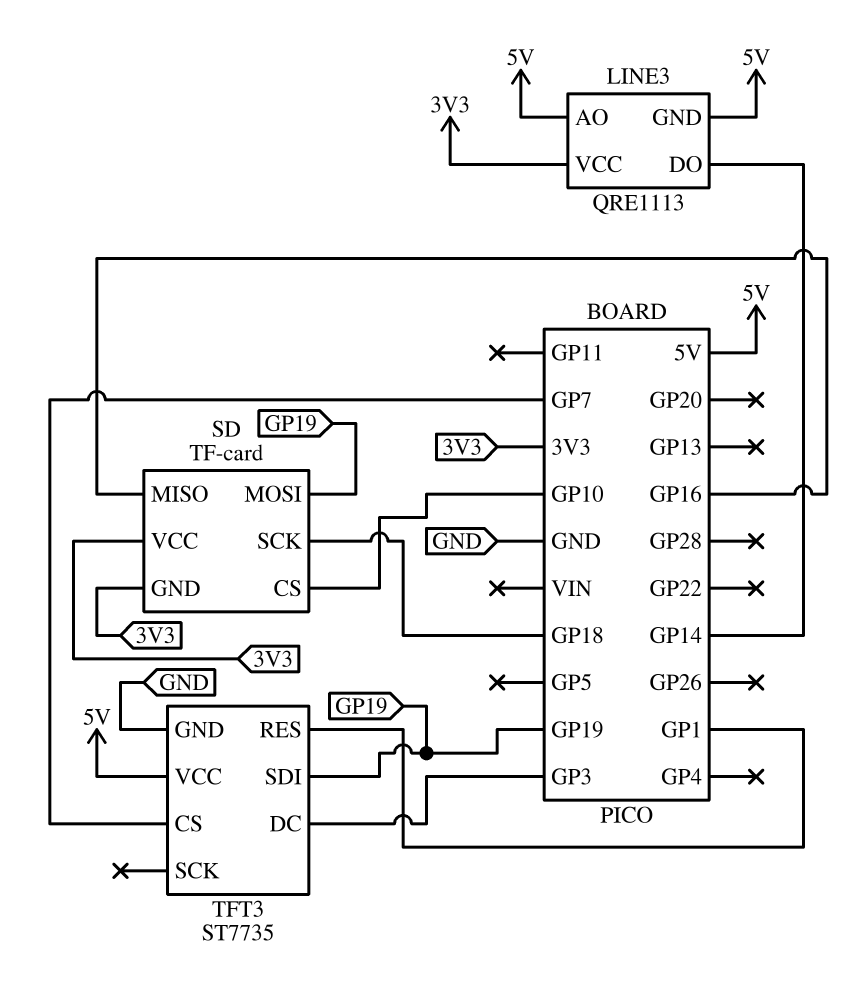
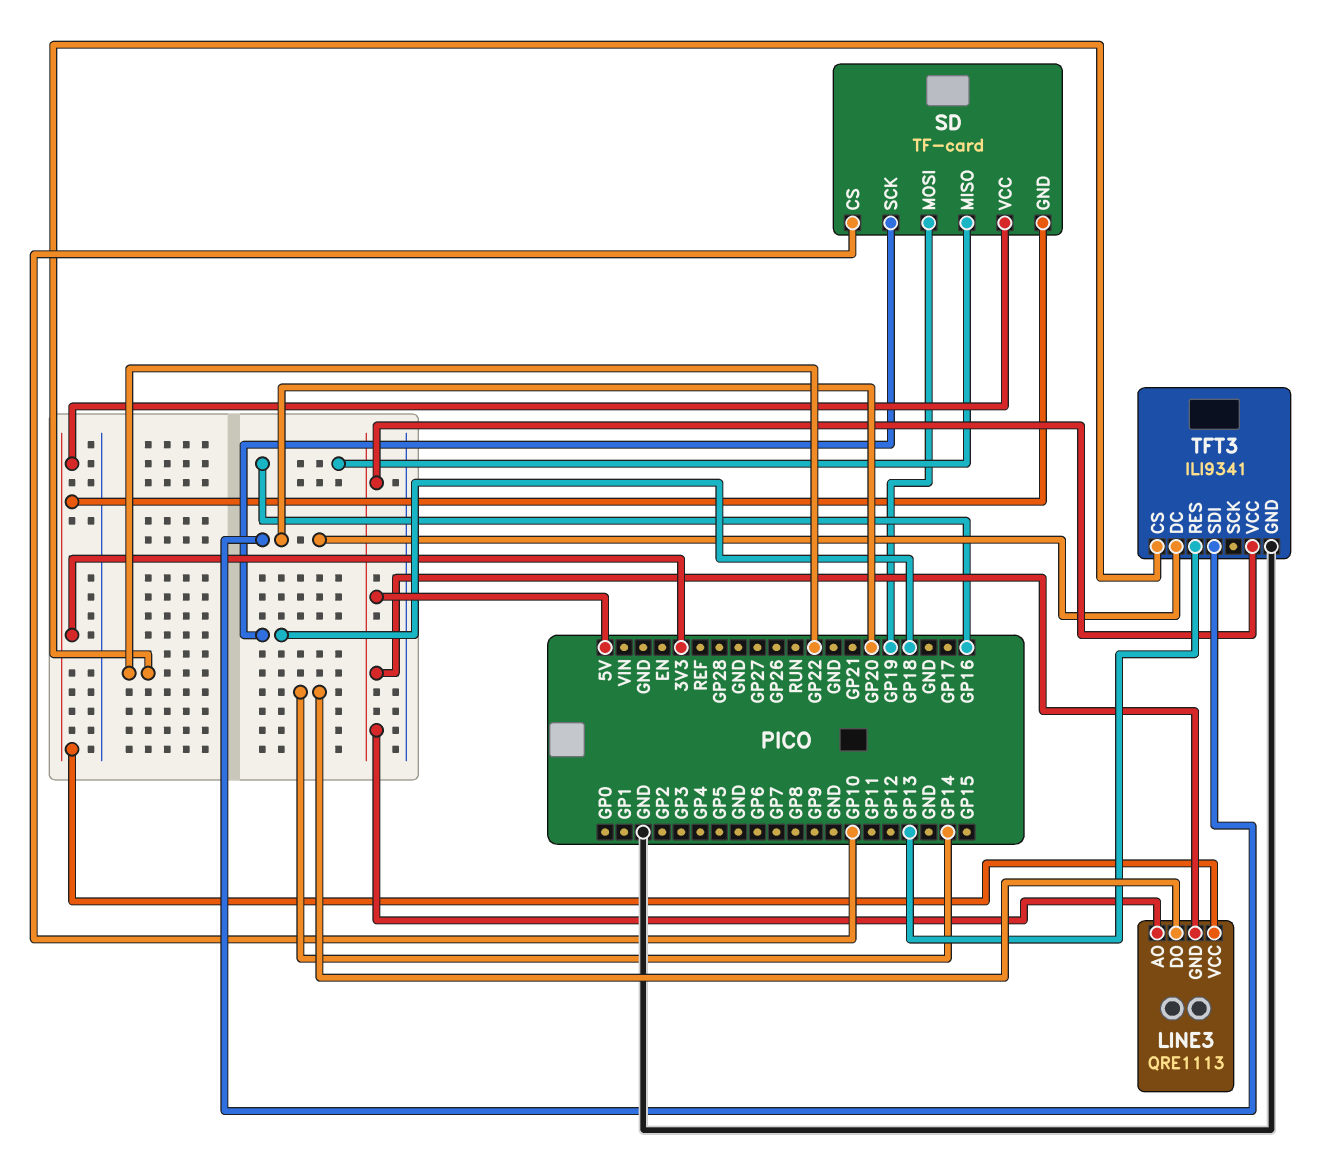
TFT3: ST7735 -> ILI9341
TFT3 pin CS: GP7 -> GP22
TFT3 pin DC: GP3 -> GP20
TFT3 pin RES: GP1 -> GP13
TFT3 pin SDI: GP19 -> GP20

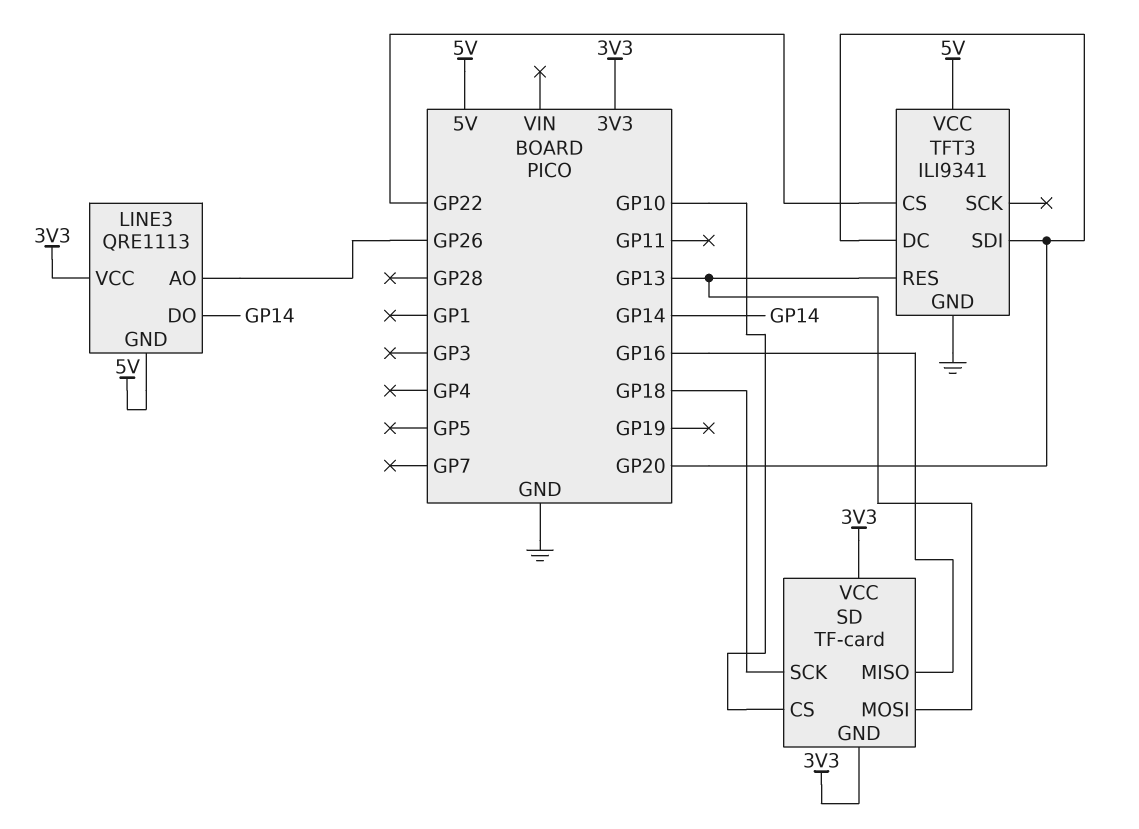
LINE3 pin AO: 5V -> GP26
SD pin MOSI: GP19 -> GP13

